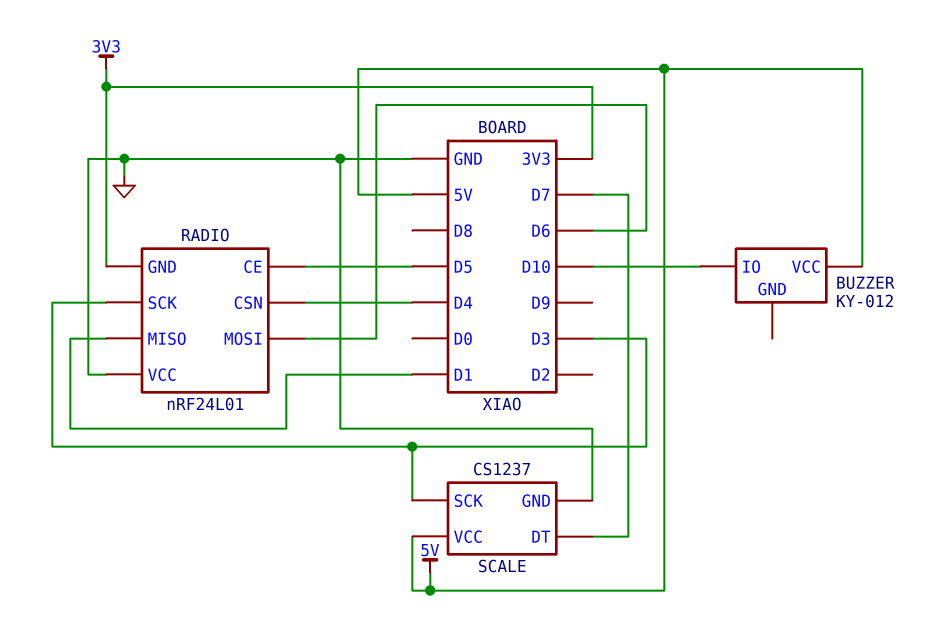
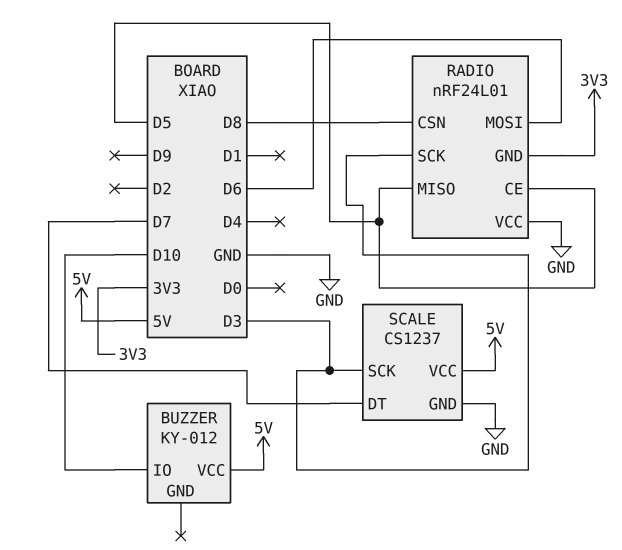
RADIO pin CSN: D4 -> D8
RADIO pin MISO: D1 -> D5

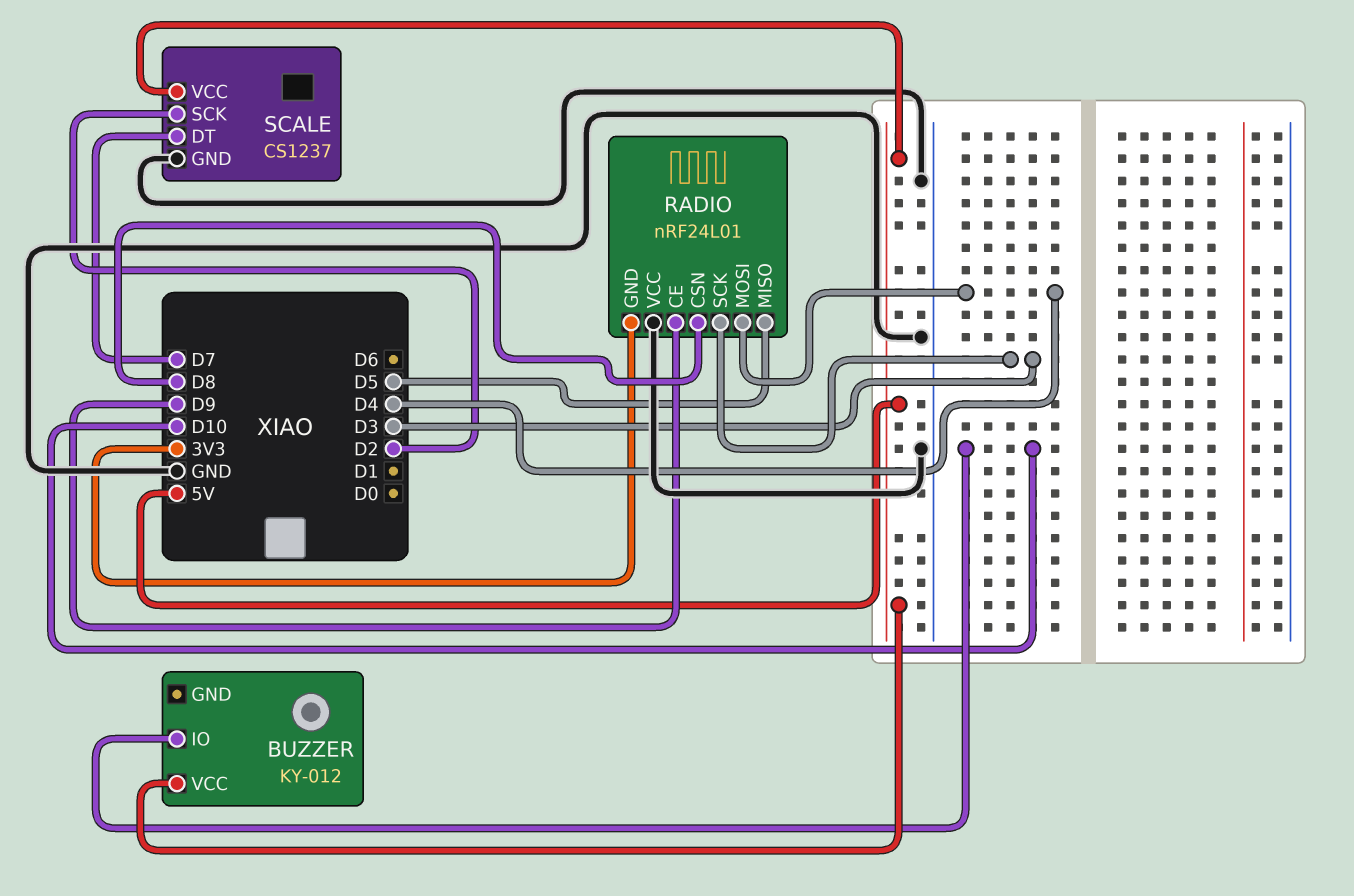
RADIO pin CE: D5 -> D9
RADIO pin MOSI: D6 -> D4
SCALE pin SCK: D3 -> D2

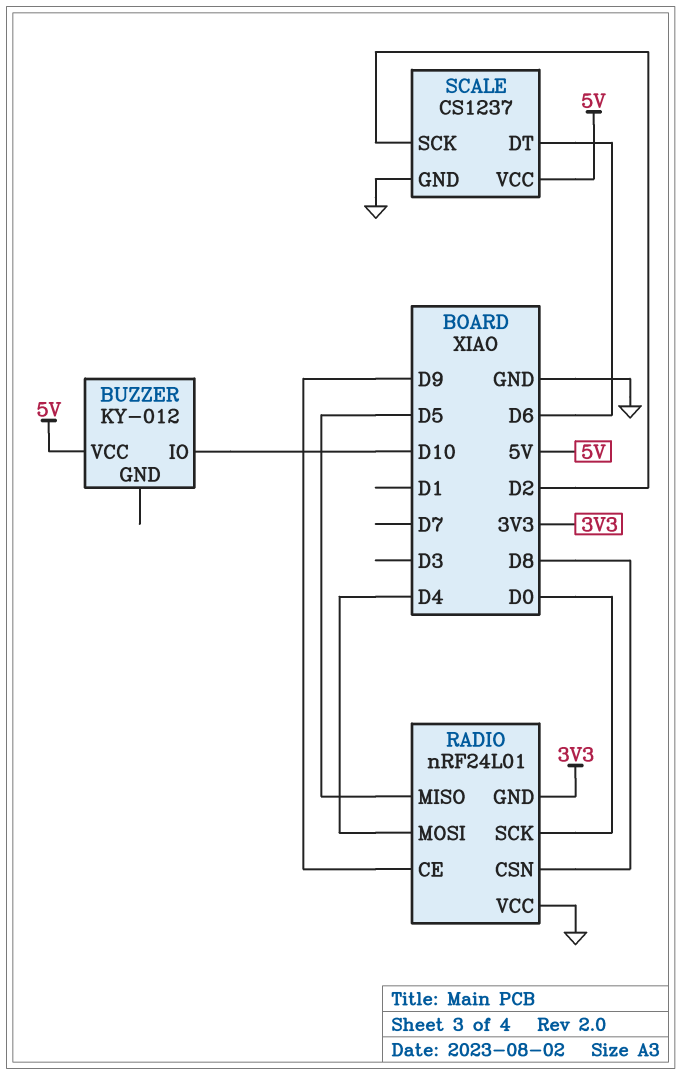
RADIO pin SCK: D3 -> D0
SCALE pin DT: D7 -> D6

